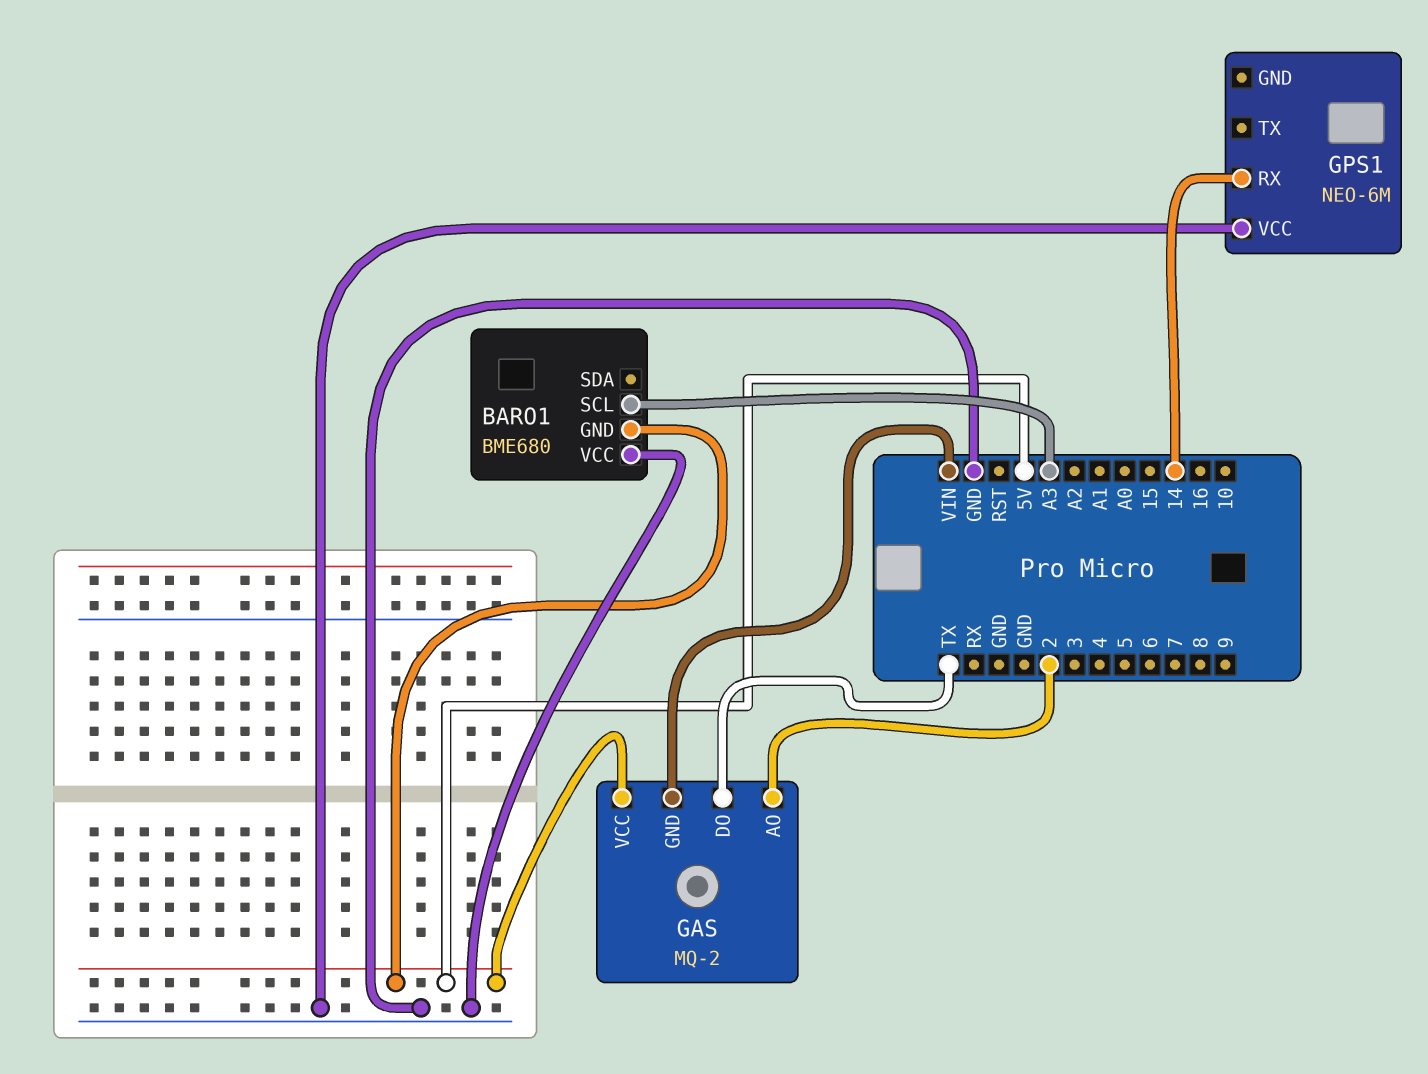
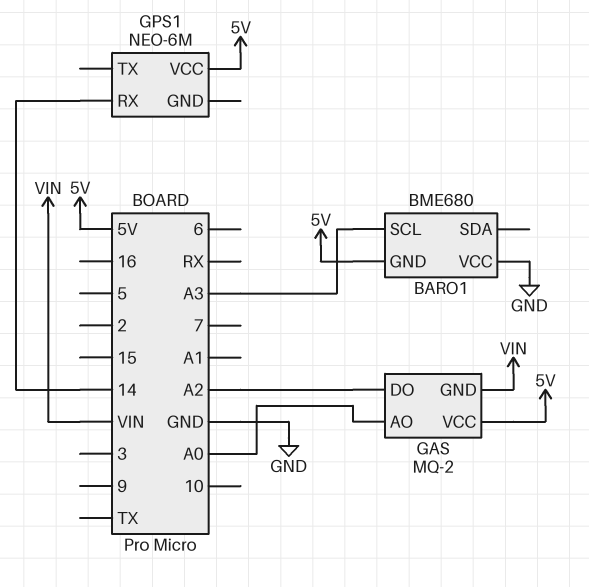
GAS pin AO: 2 -> A0
GAS pin DO: TX -> A2
GPS1 pin VCC: GND -> 5V

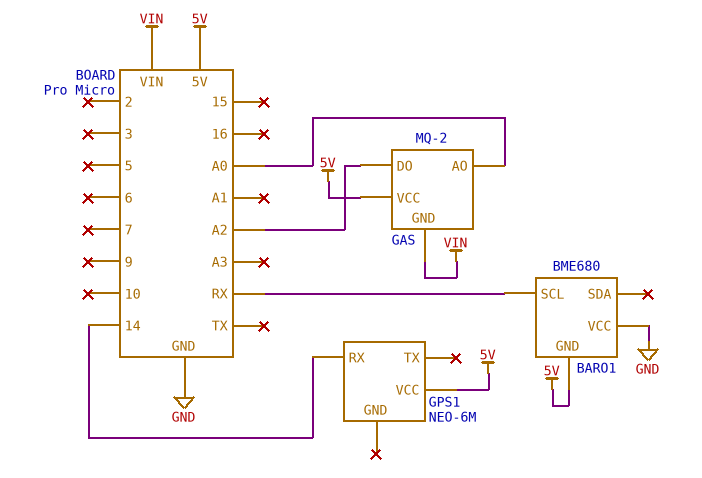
BARO1 pin SCL: A3 -> RX

